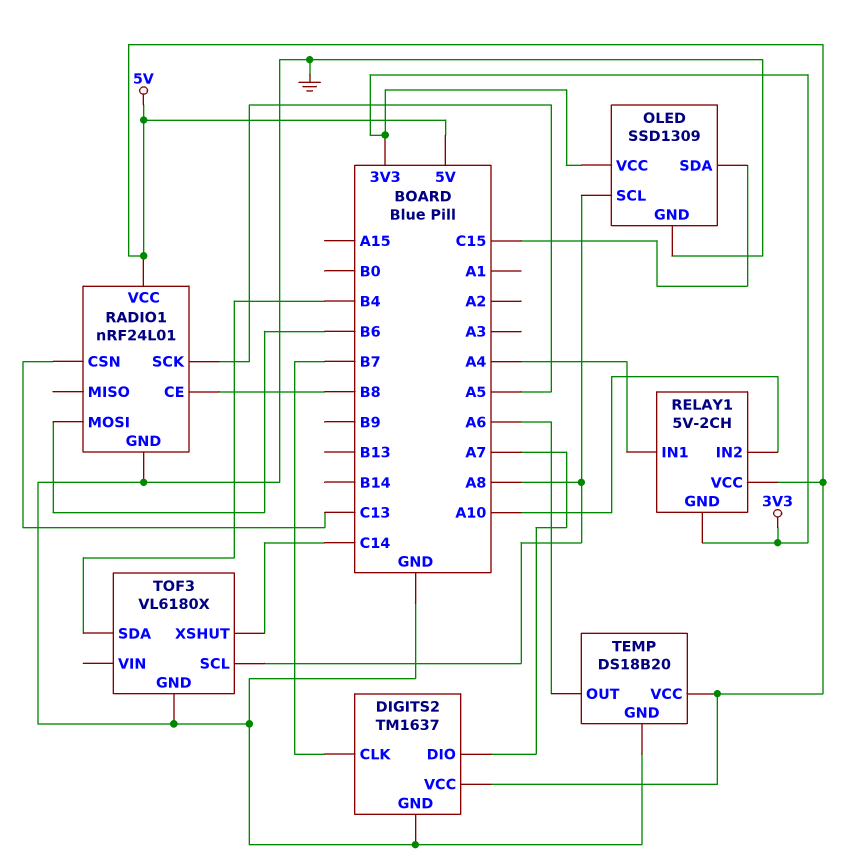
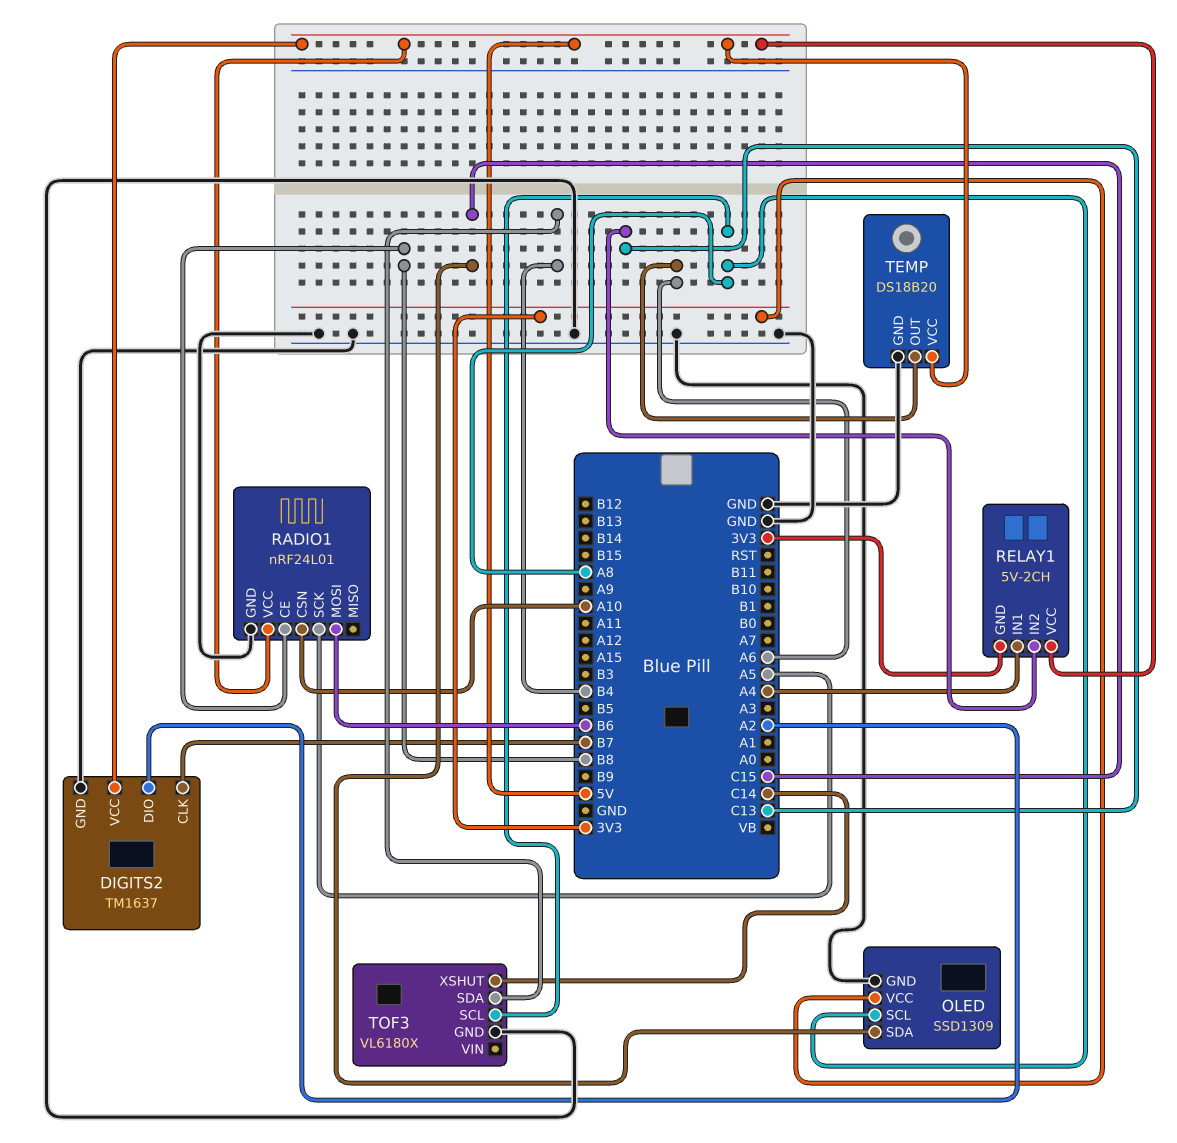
DIGITS2 pin DIO: A7 -> A2
RADIO1 pin CSN: C13 -> A10
RELAY1 pin IN2: A10 -> C13

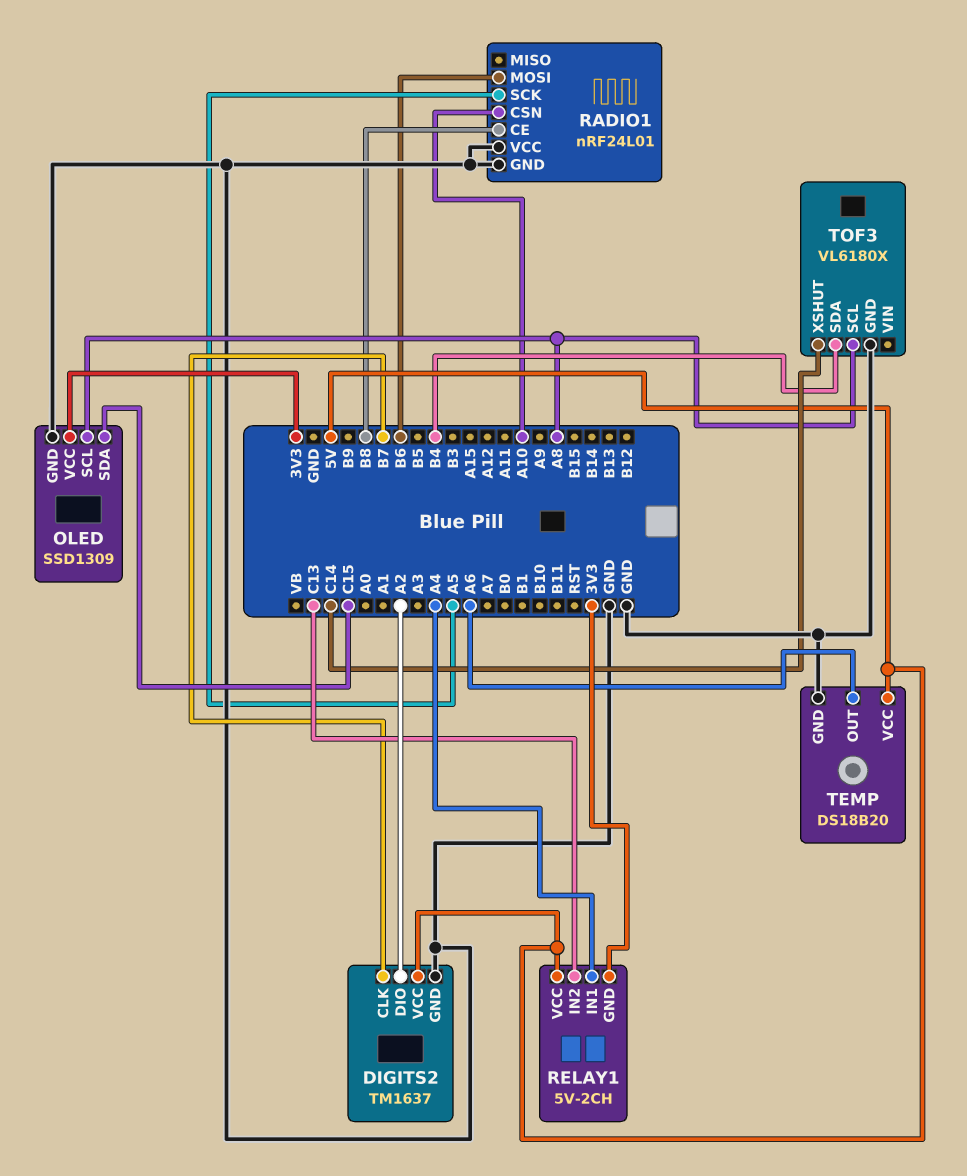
RADIO1 pin VCC: 5V -> GND

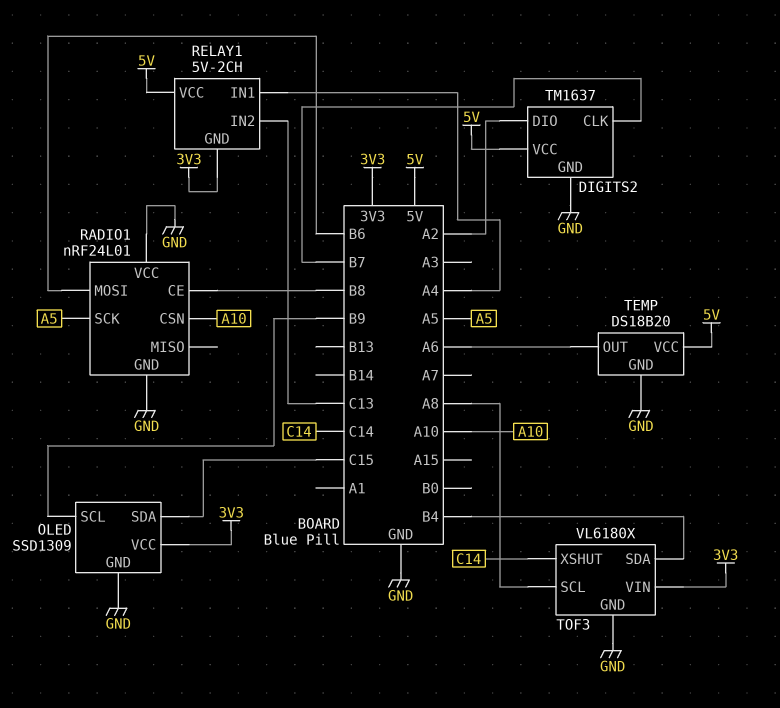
OLED pin SCL: A8 -> B9
TOF3 pin VIN: none -> 3V3

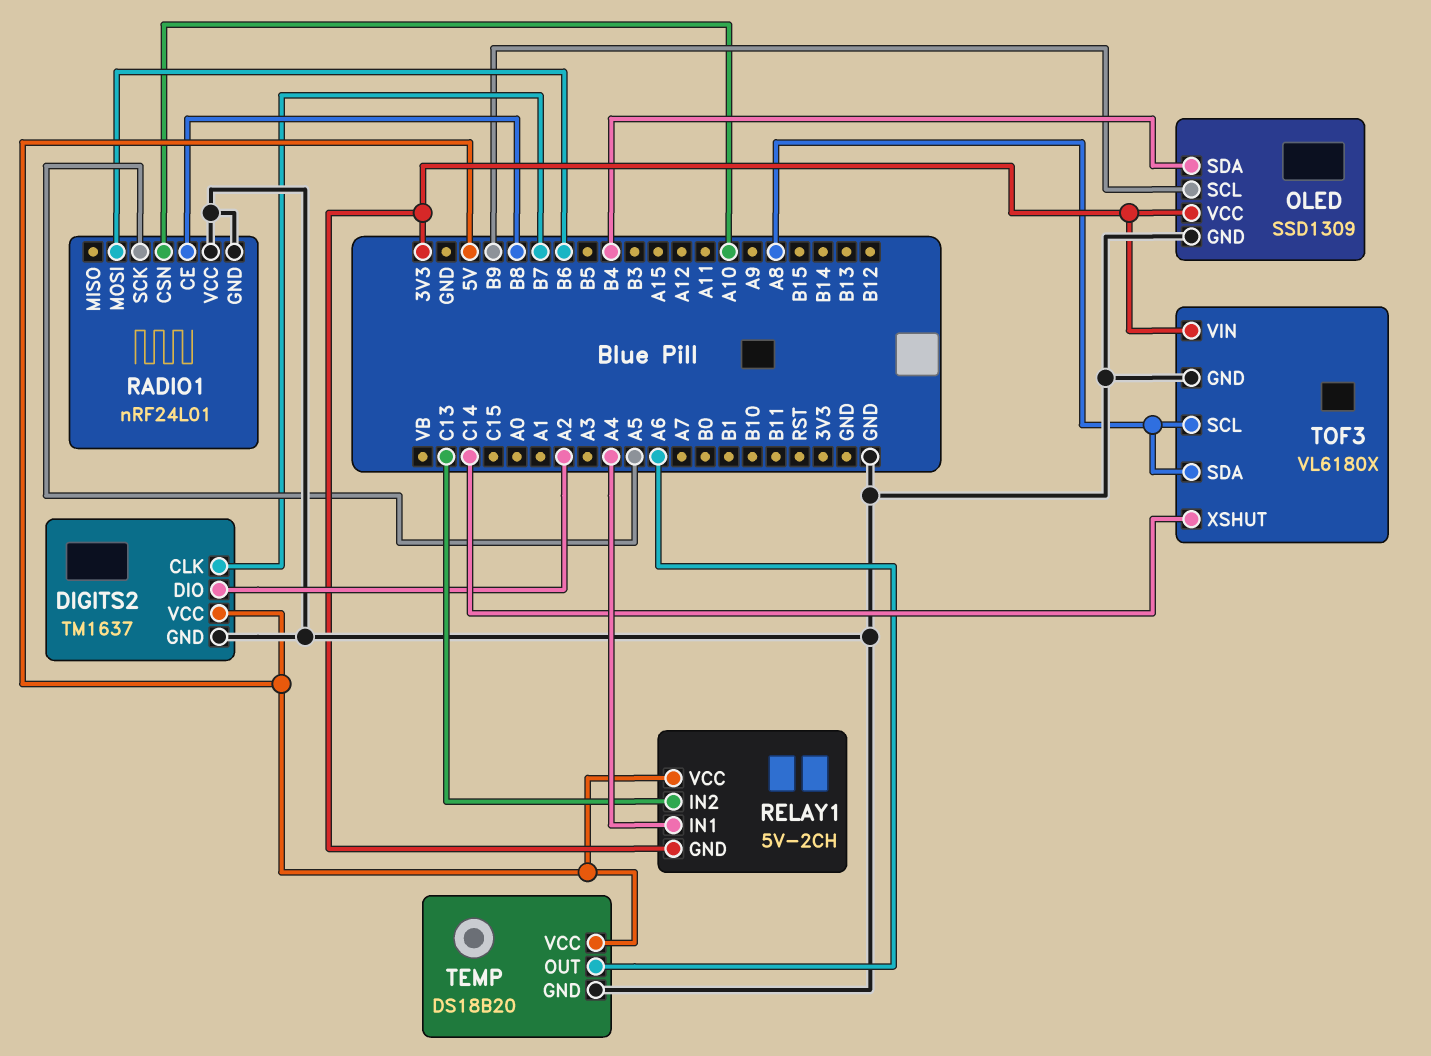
OLED pin SDA: C15 -> B4
TOF3 pin SDA: B4 -> A8

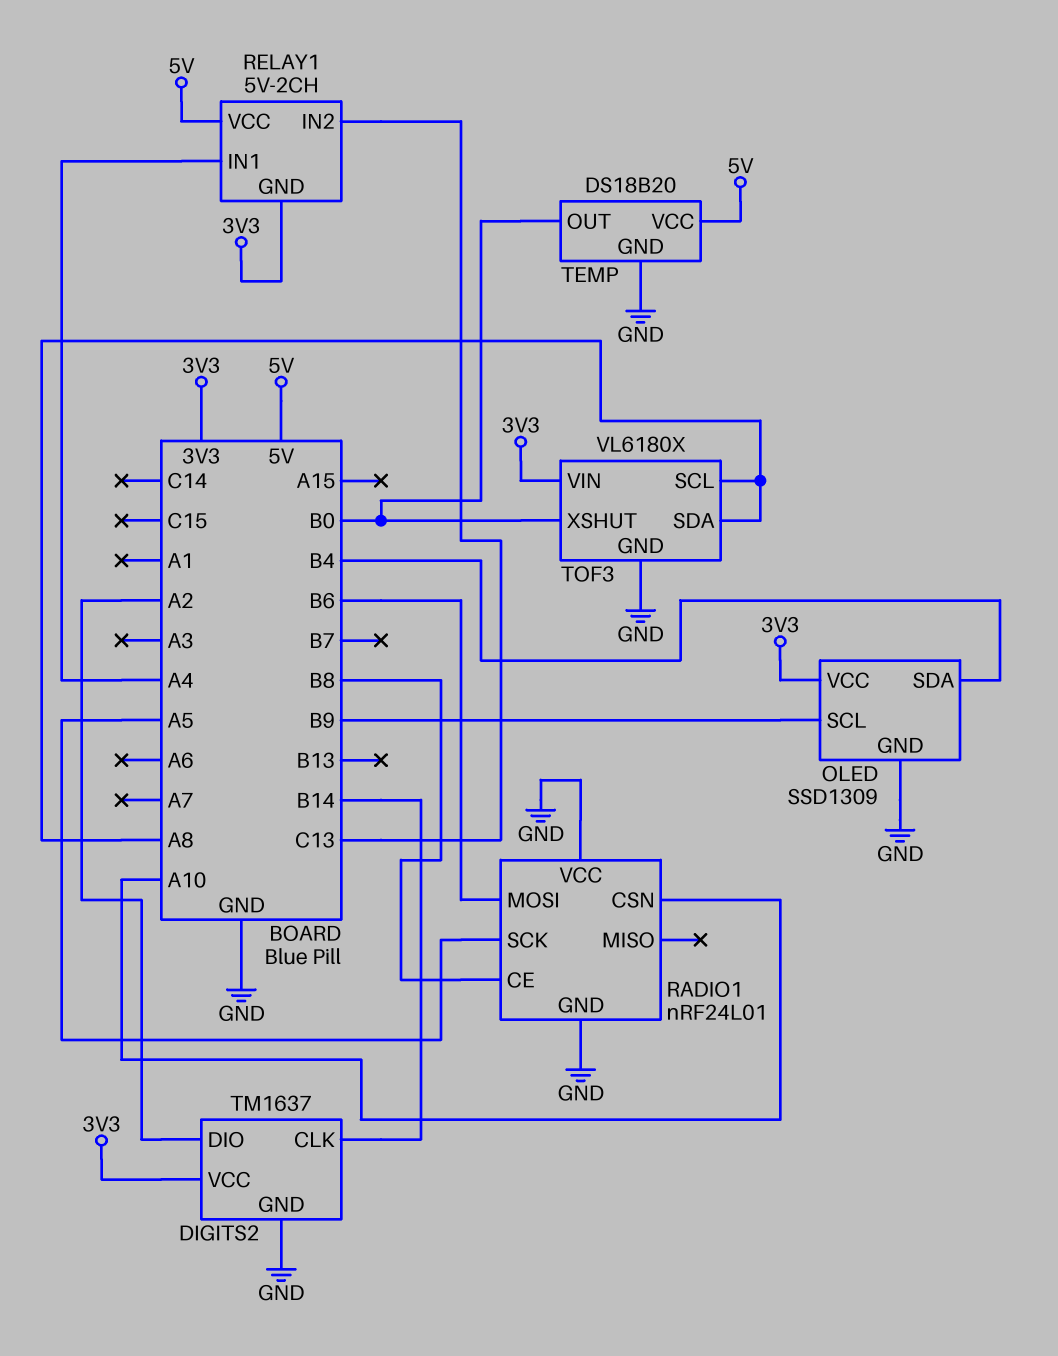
DIGITS2 pin CLK: B7 -> B14
DIGITS2 pin VCC: 5V -> 3V3
TEMP pin OUT: A6 -> B0
TOF3 pin XSHUT: C14 -> B0

